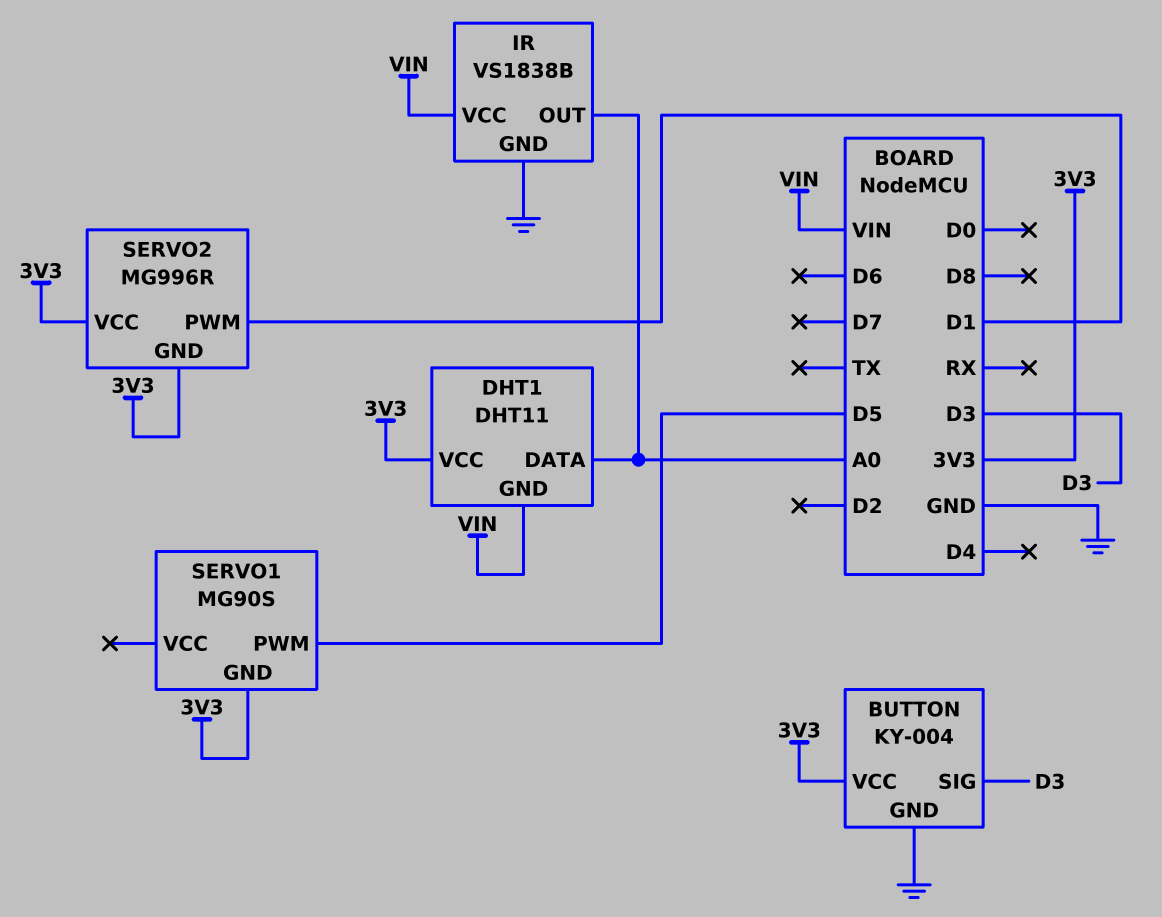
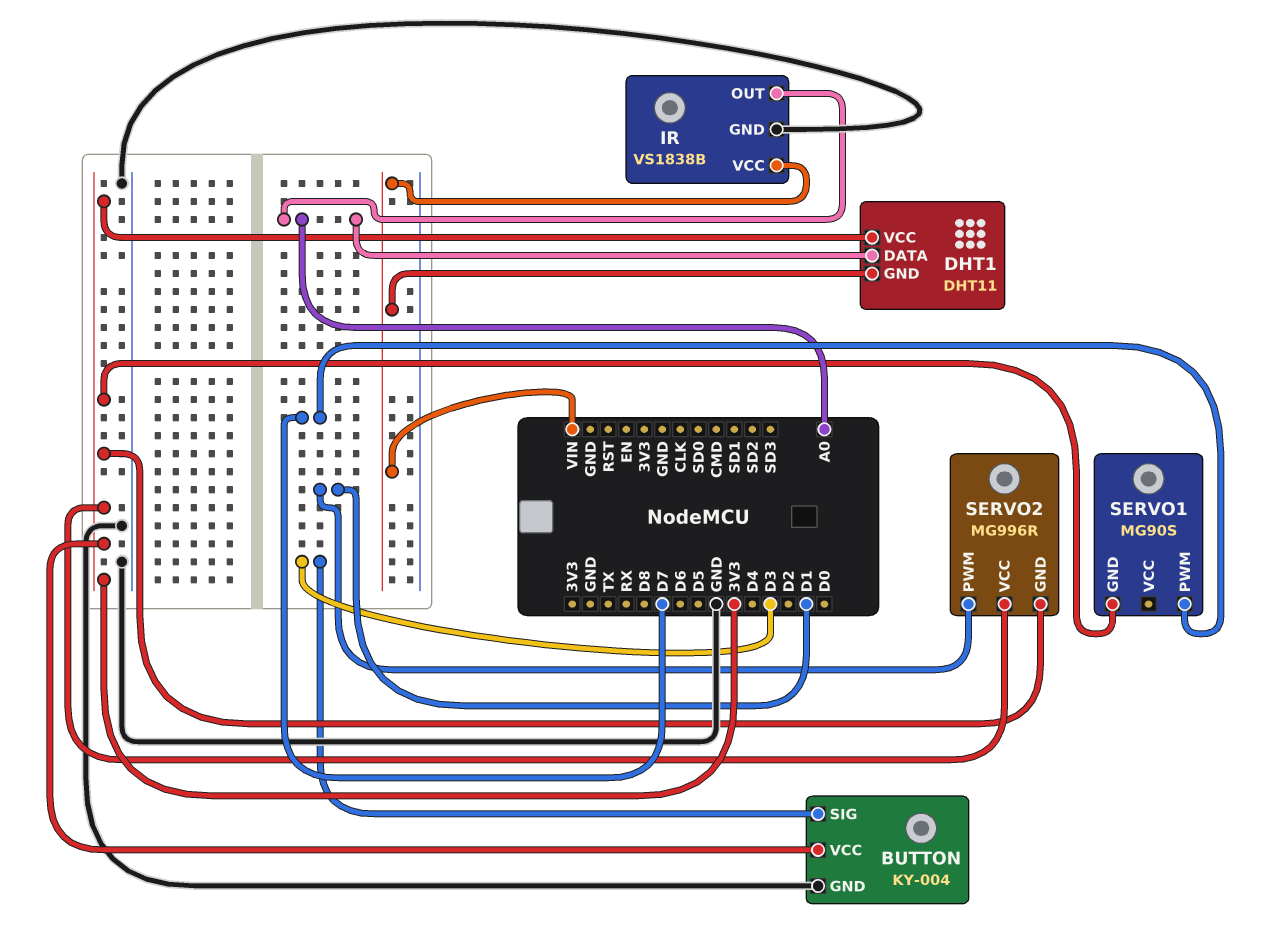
SERVO1 pin PWM: D5 -> D7

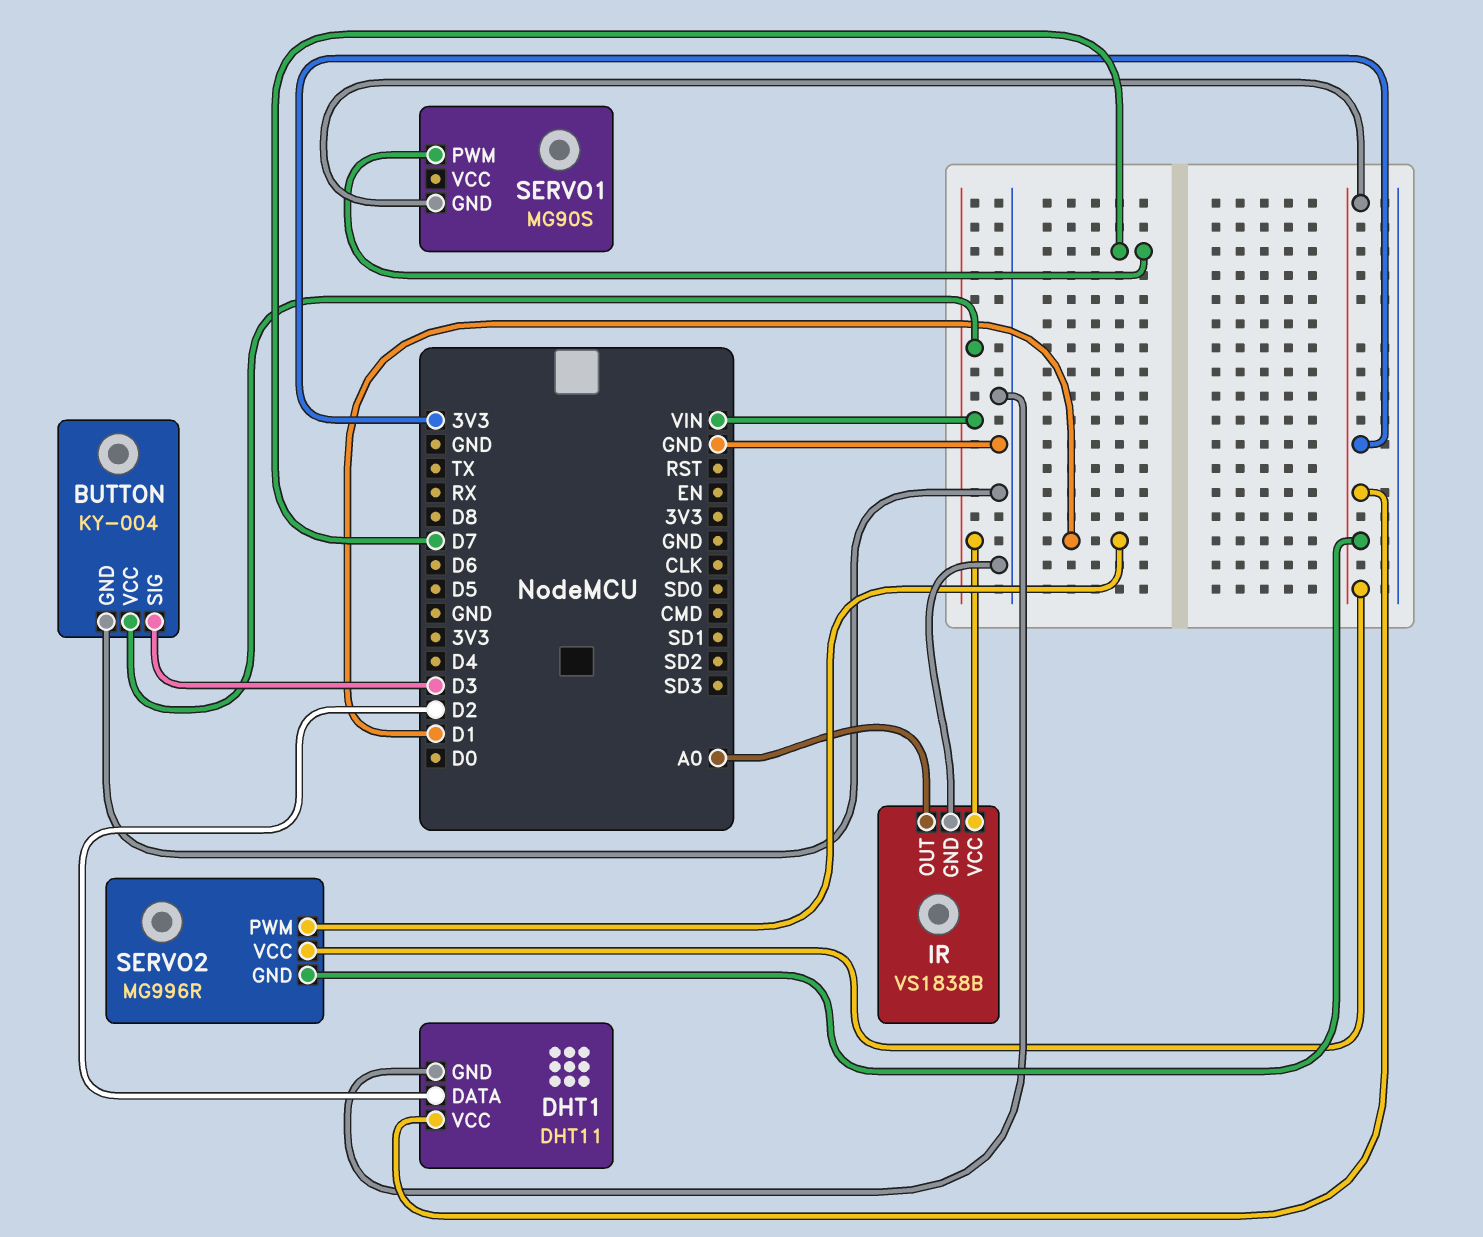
BUTTON pin VCC: 3V3 -> VIN
DHT1 pin DATA: A0 -> D2
DHT1 pin GND: VIN -> GND

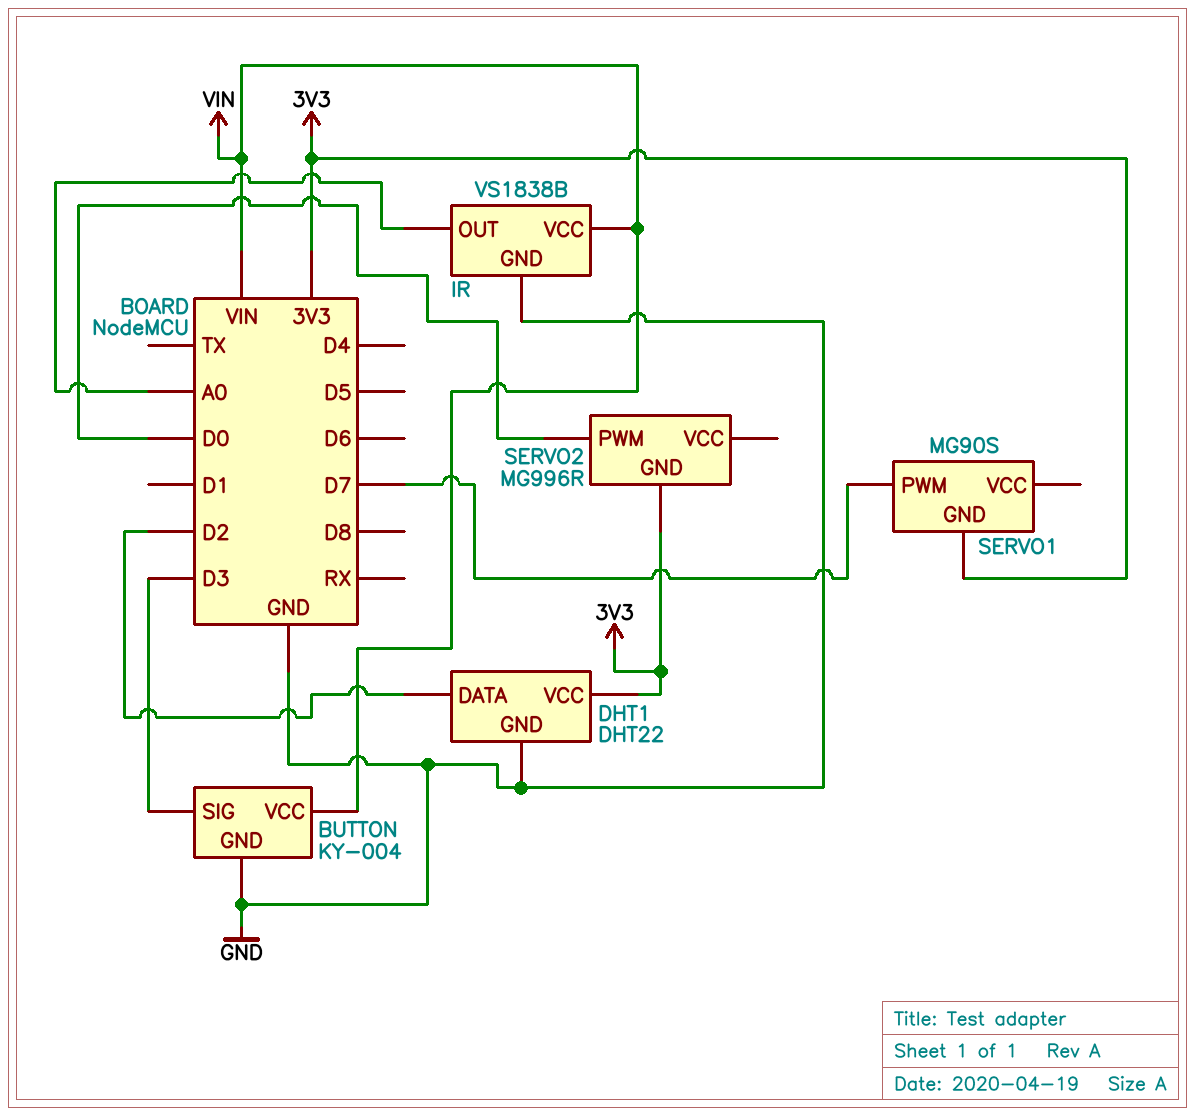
DHT1: DHT11 -> DHT22
SERVO2 pin PWM: D1 -> D0
SERVO2 pin VCC: 3V3 -> none

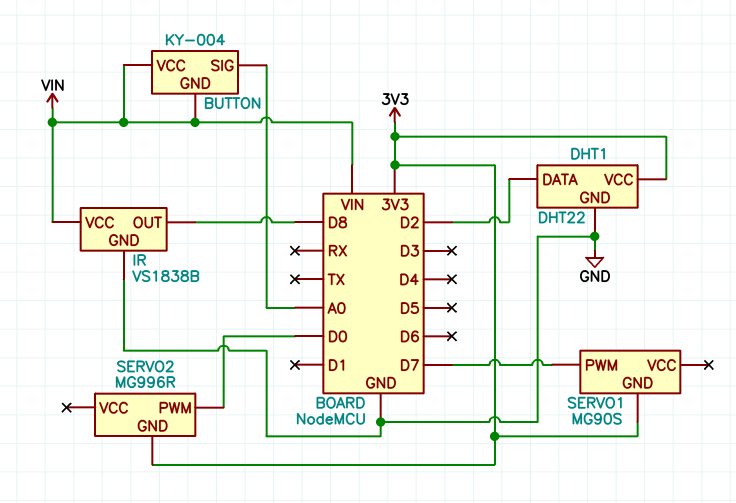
BUTTON pin GND: GND -> VIN
BUTTON pin SIG: D3 -> A0
IR pin OUT: A0 -> D8

